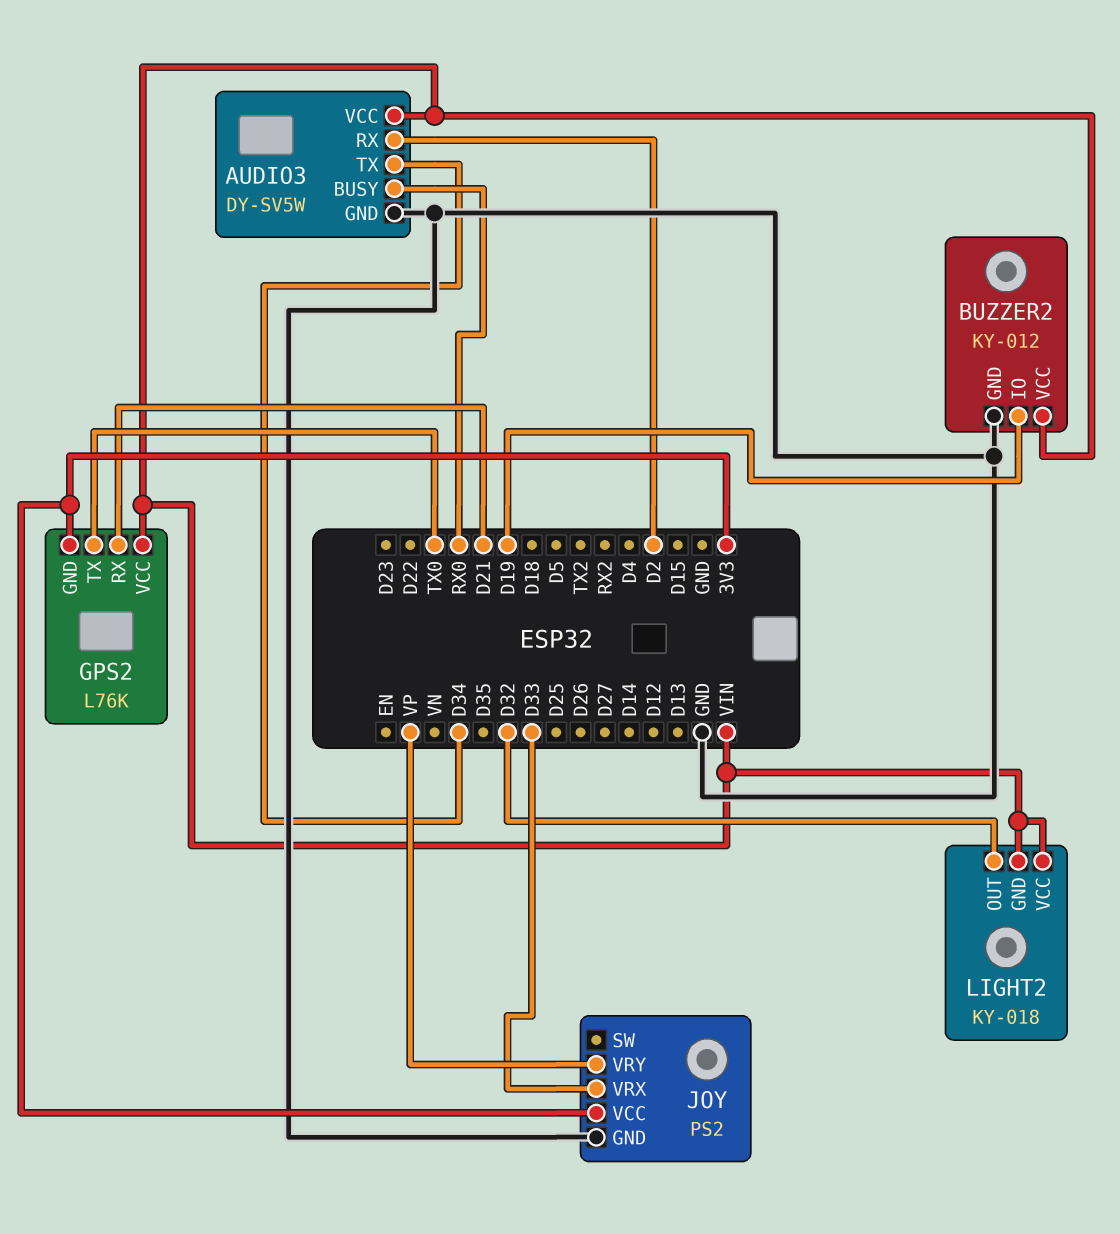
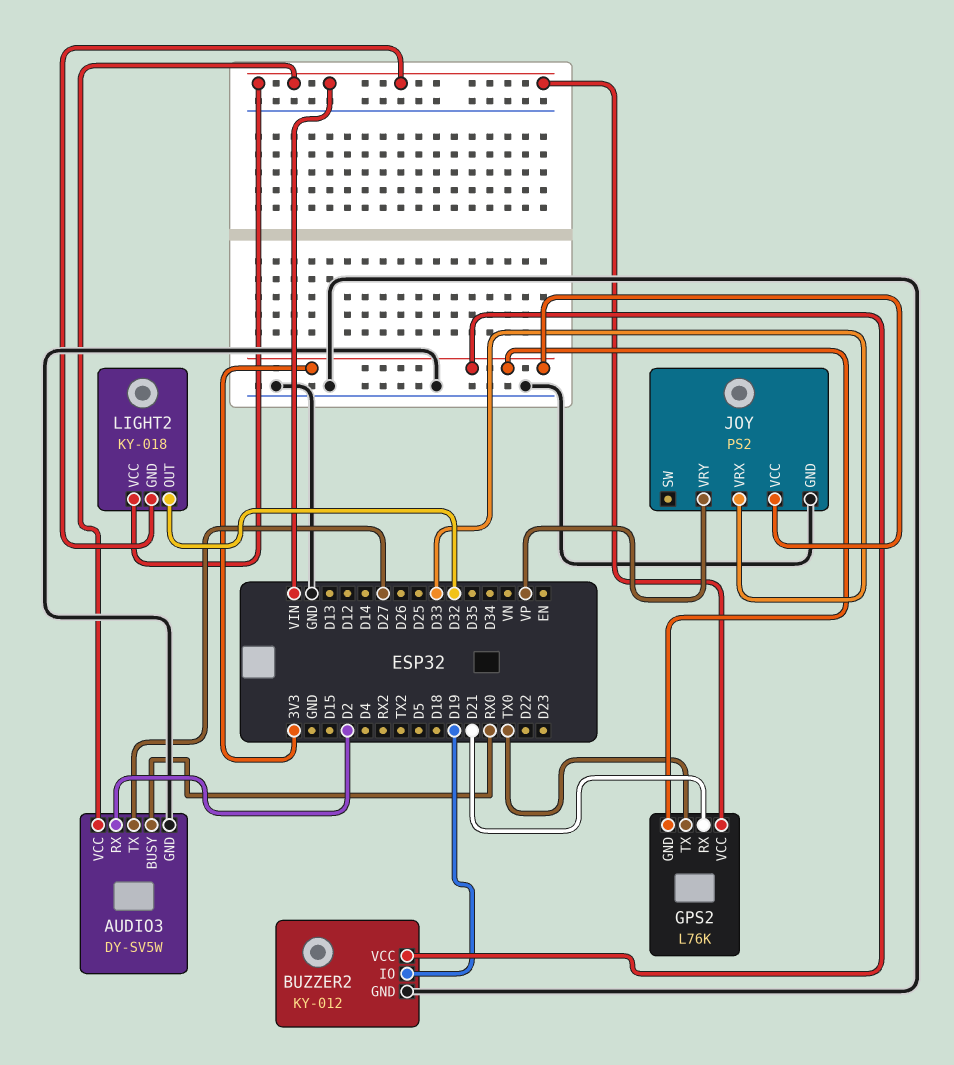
AUDIO3 pin TX: D34 -> D27
BUZZER2 pin VCC: VIN -> 3V3

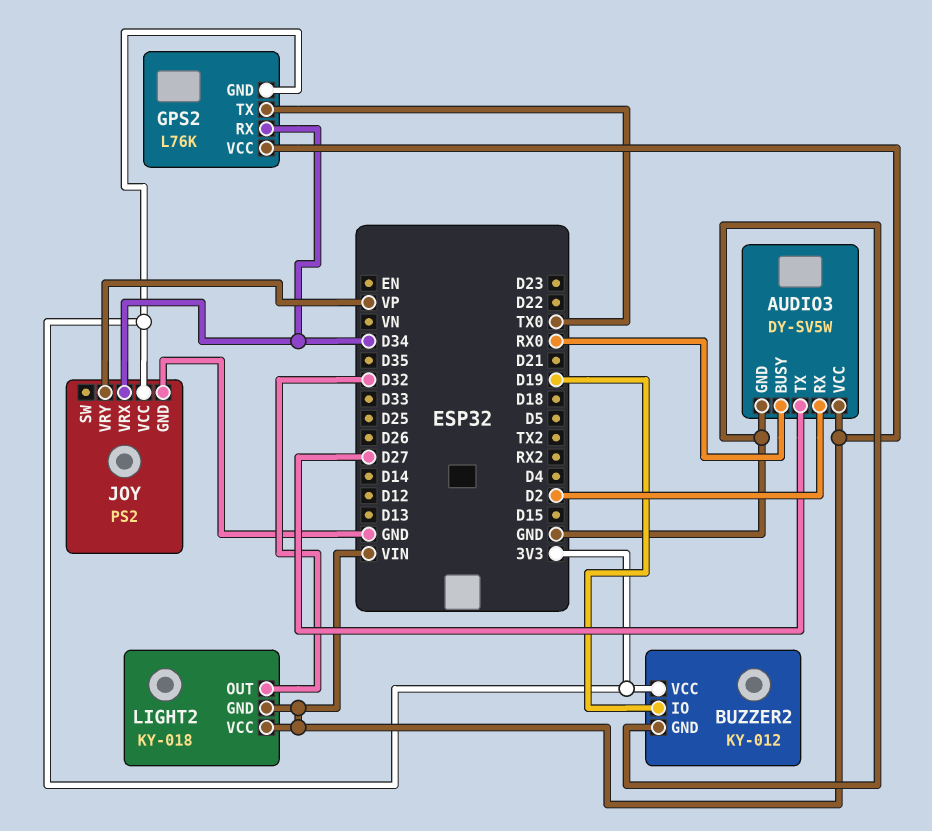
GPS2 pin RX: D21 -> D34
JOY pin VRX: D33 -> D34

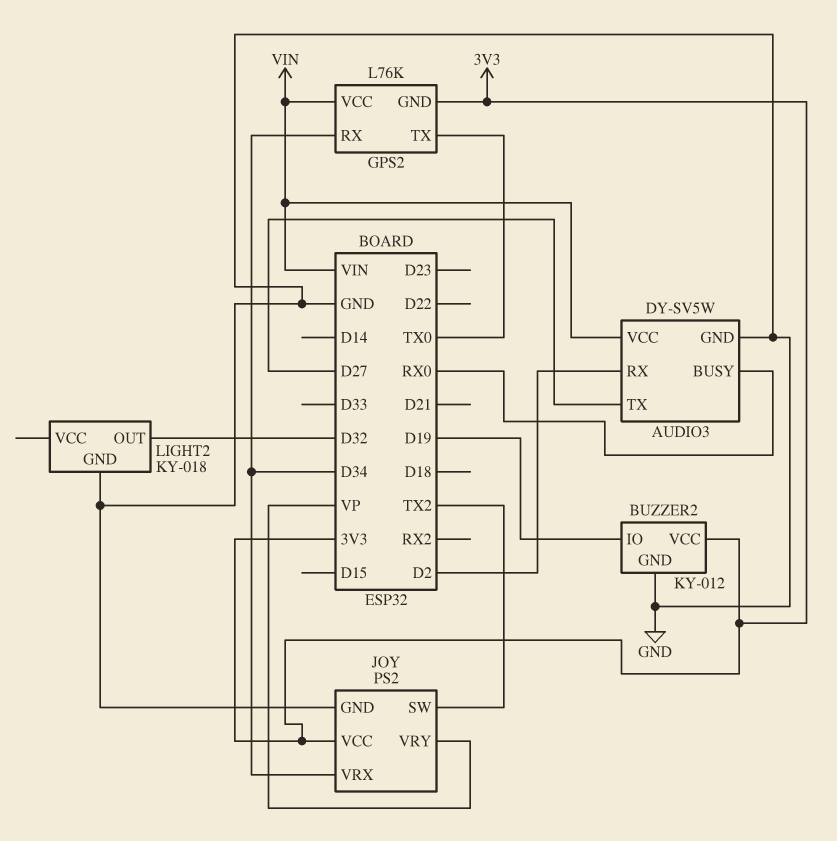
JOY pin SW: none -> TX2
LIGHT2 pin GND: VIN -> GND
LIGHT2 pin VCC: VIN -> none

